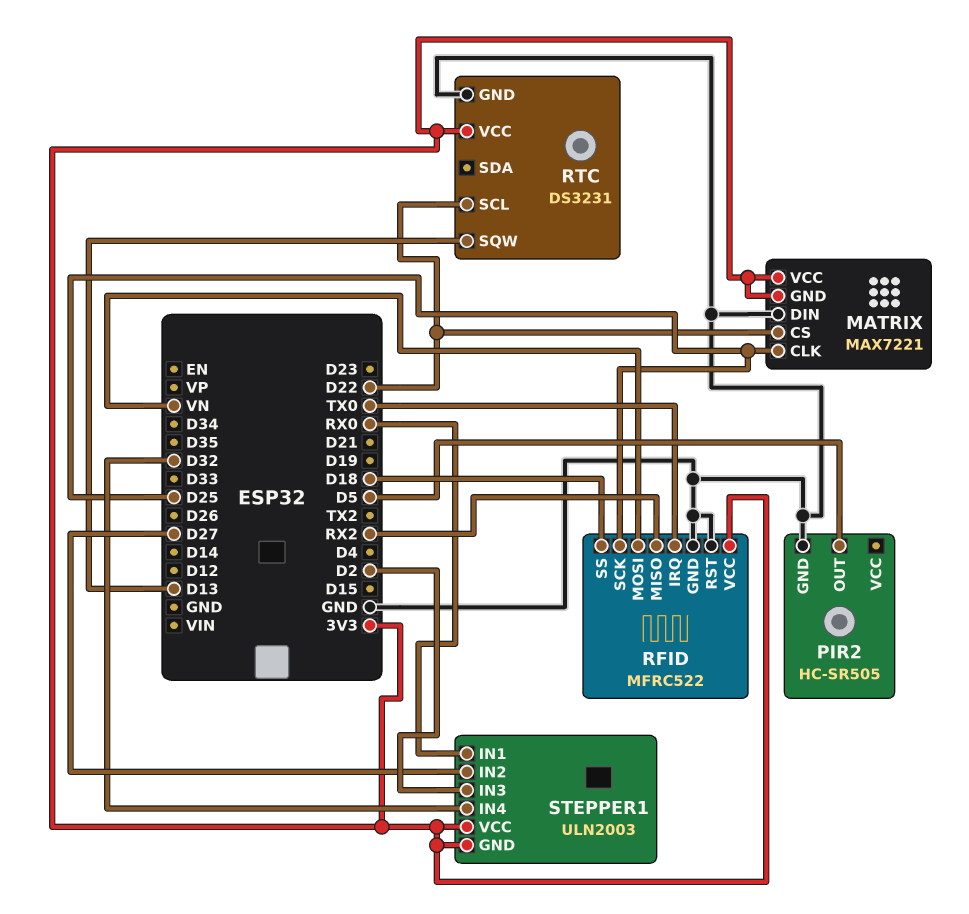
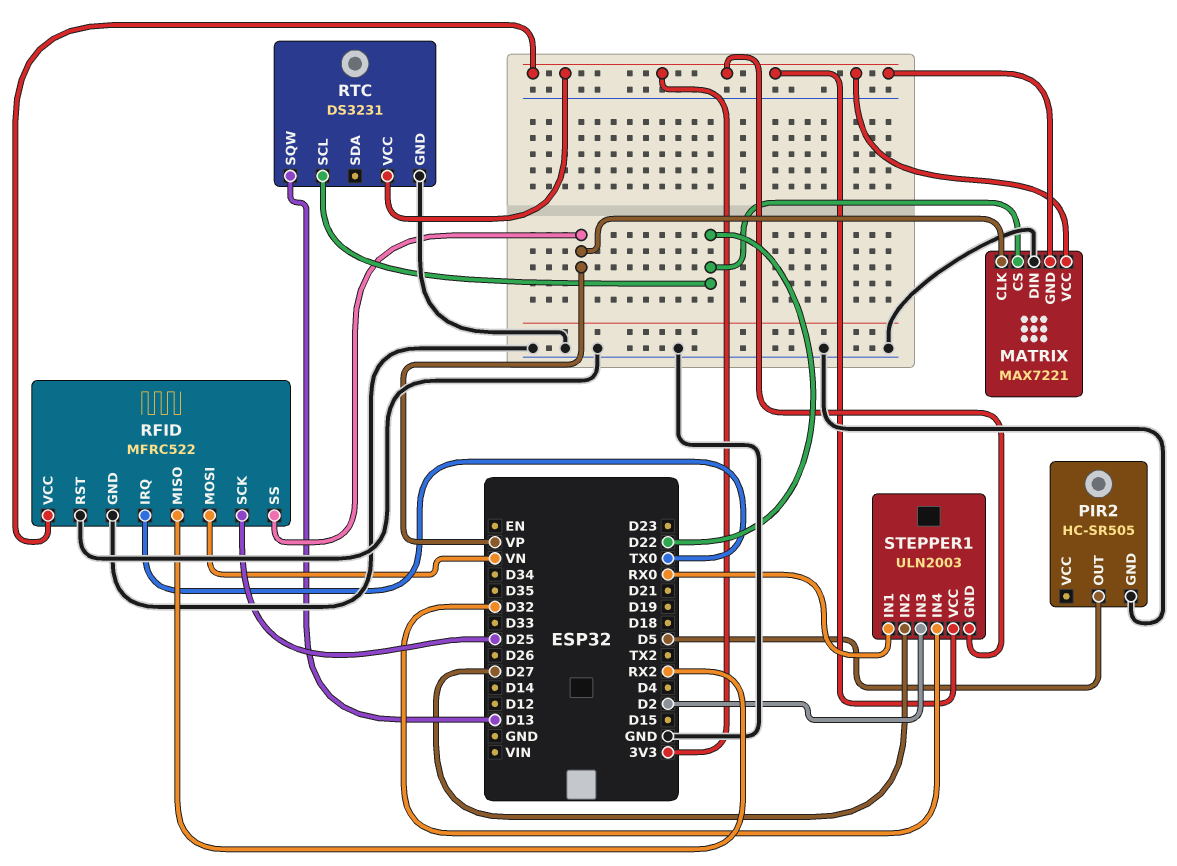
MATRIX pin CLK: D25 -> VP
RFID pin SS: D18 -> VP

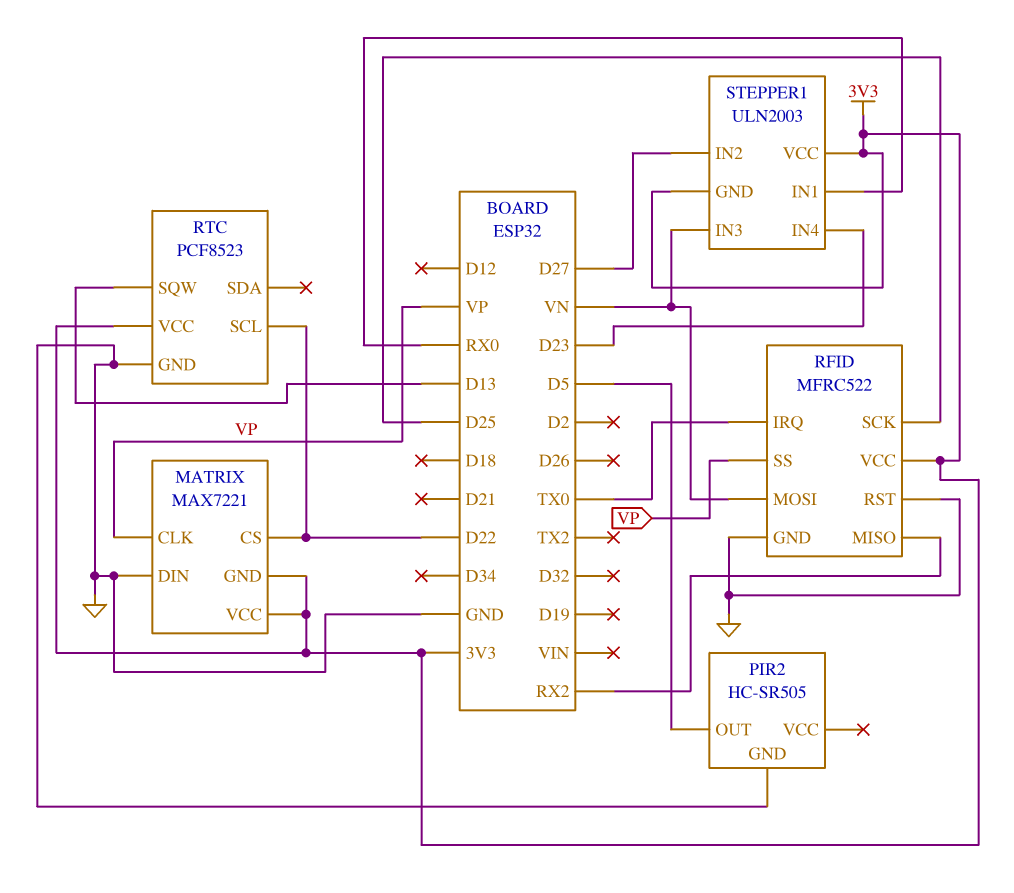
RTC: DS3231 -> PCF8523
STEPPER1 pin IN3: D2 -> VN
STEPPER1 pin IN4: D32 -> D23

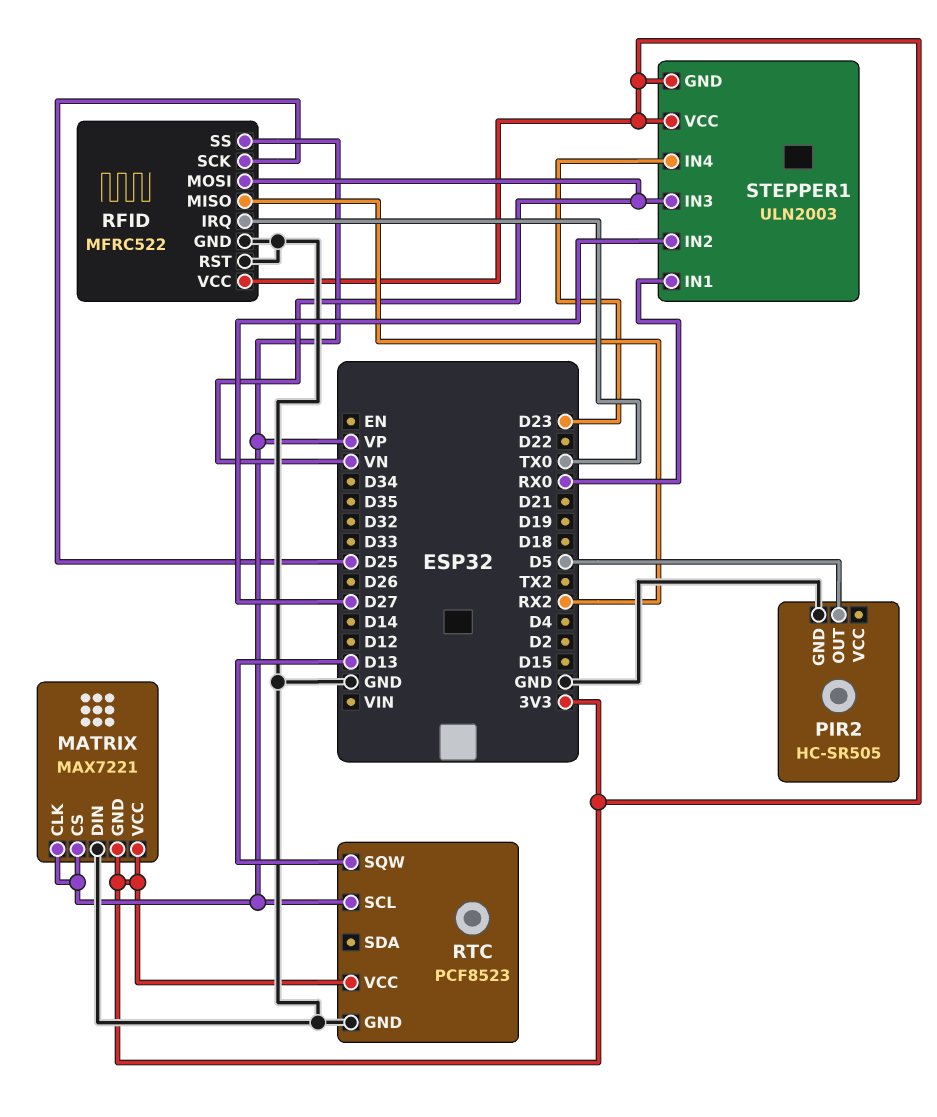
MATRIX pin CS: D22 -> VP
RTC pin SCL: D22 -> VP

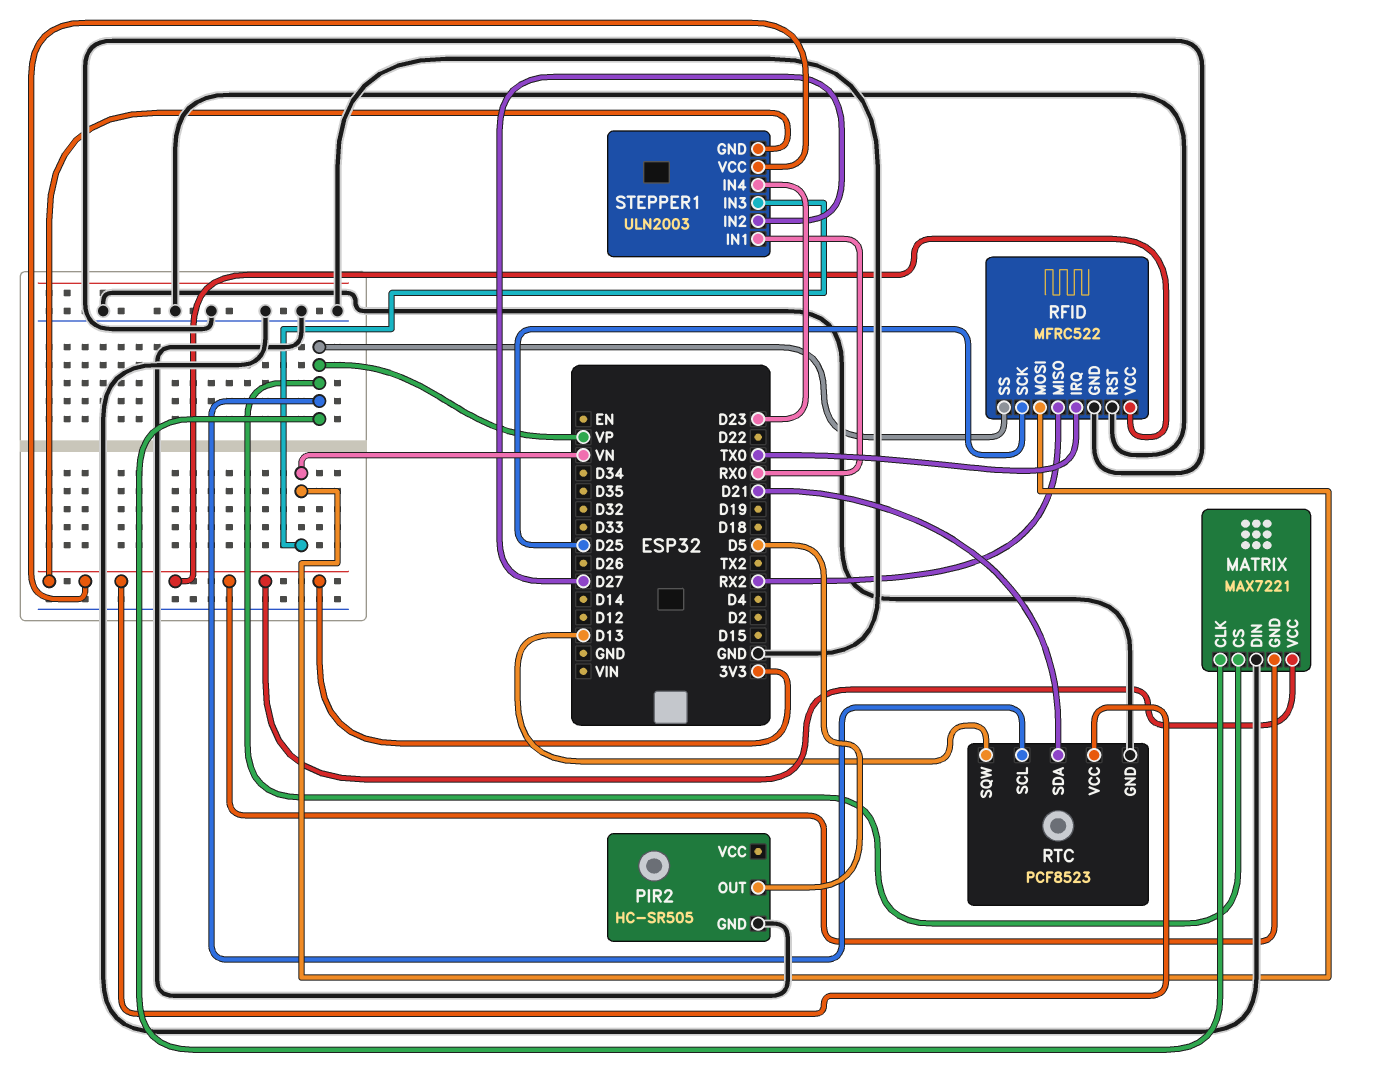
RTC pin SDA: none -> D21

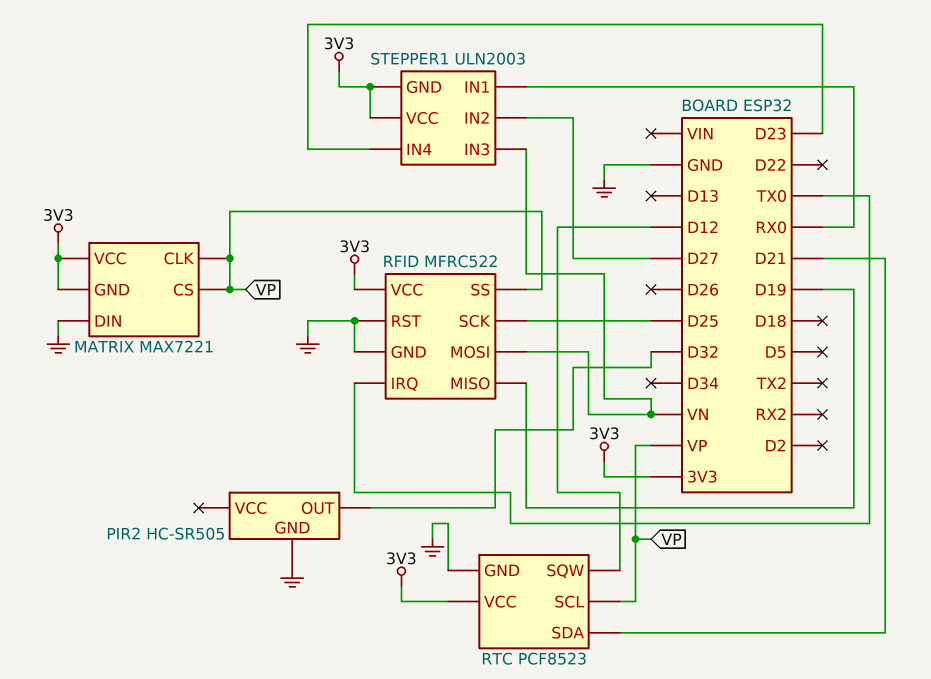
PIR2 pin OUT: D5 -> D32
RFID pin MISO: RX2 -> D19
RTC pin SQW: D13 -> D12

